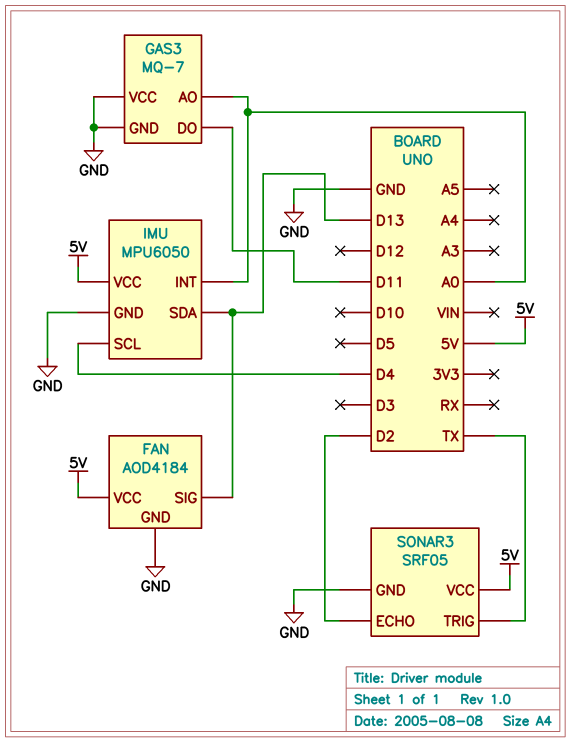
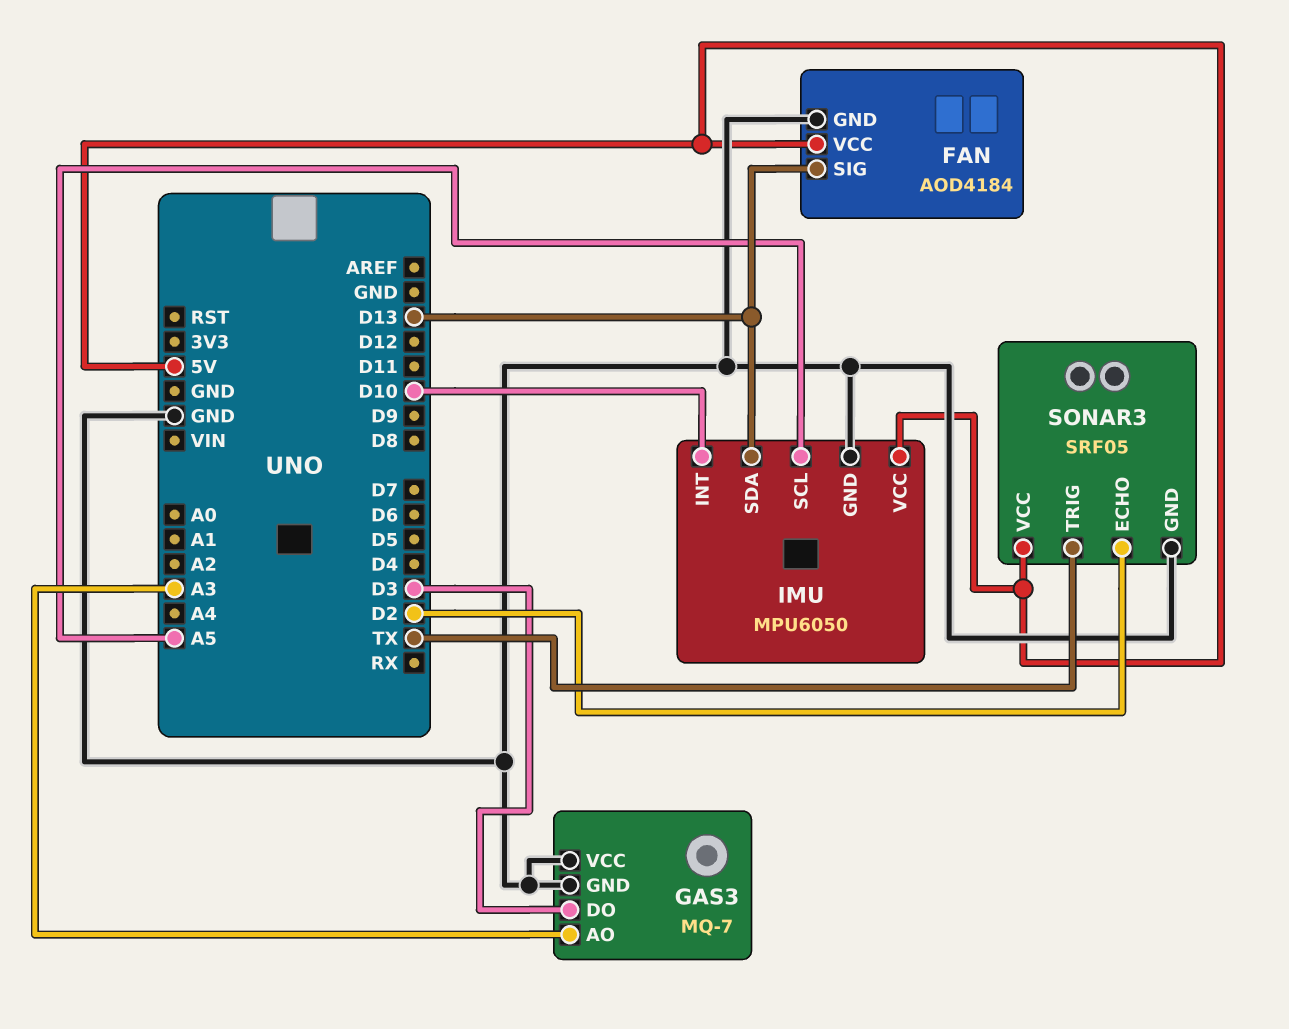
GAS3 pin AO: A0 -> A3
GAS3 pin DO: D11 -> D3
IMU pin INT: A0 -> D10
IMU pin SCL: D4 -> A5

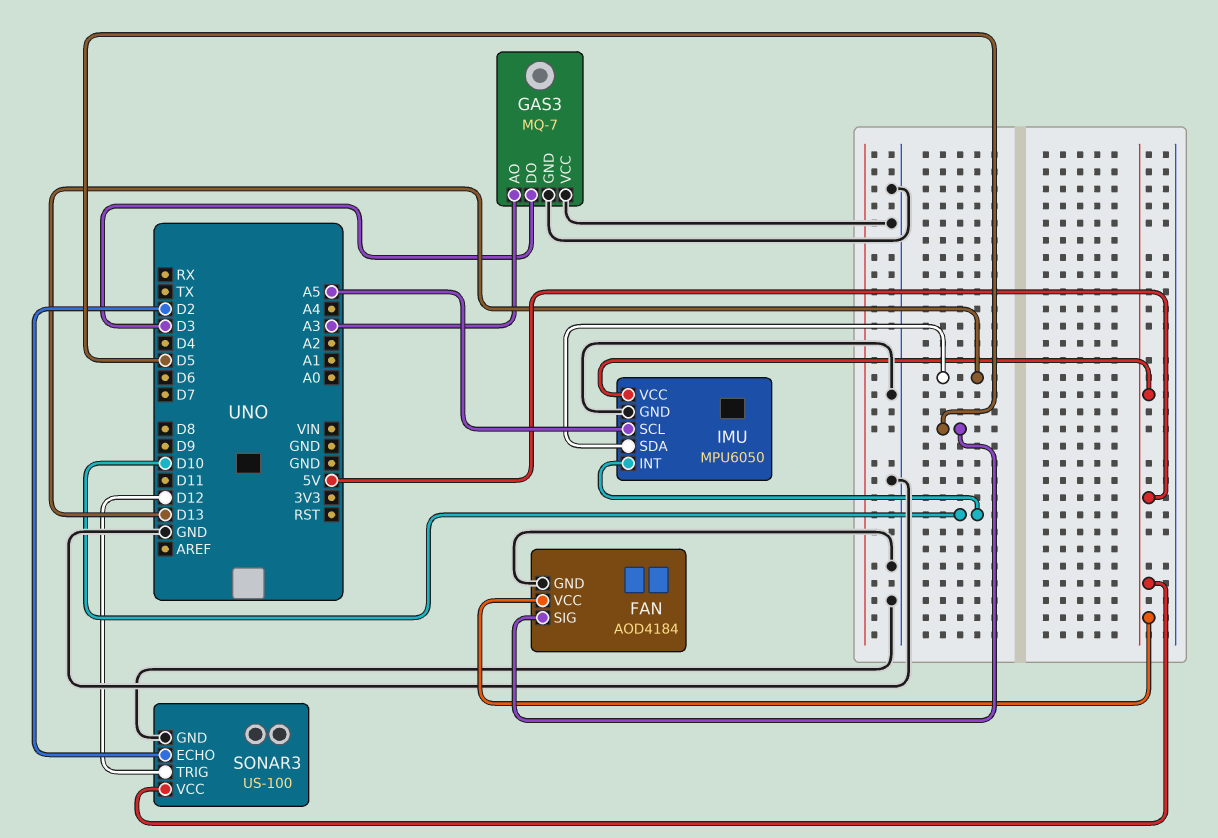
FAN pin SIG: D13 -> D5
SONAR3: SRF05 -> US-100
SONAR3 pin TRIG: TX -> D12

